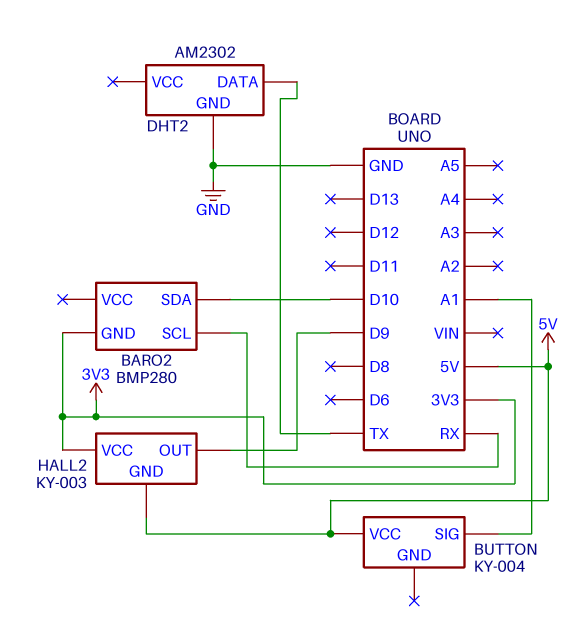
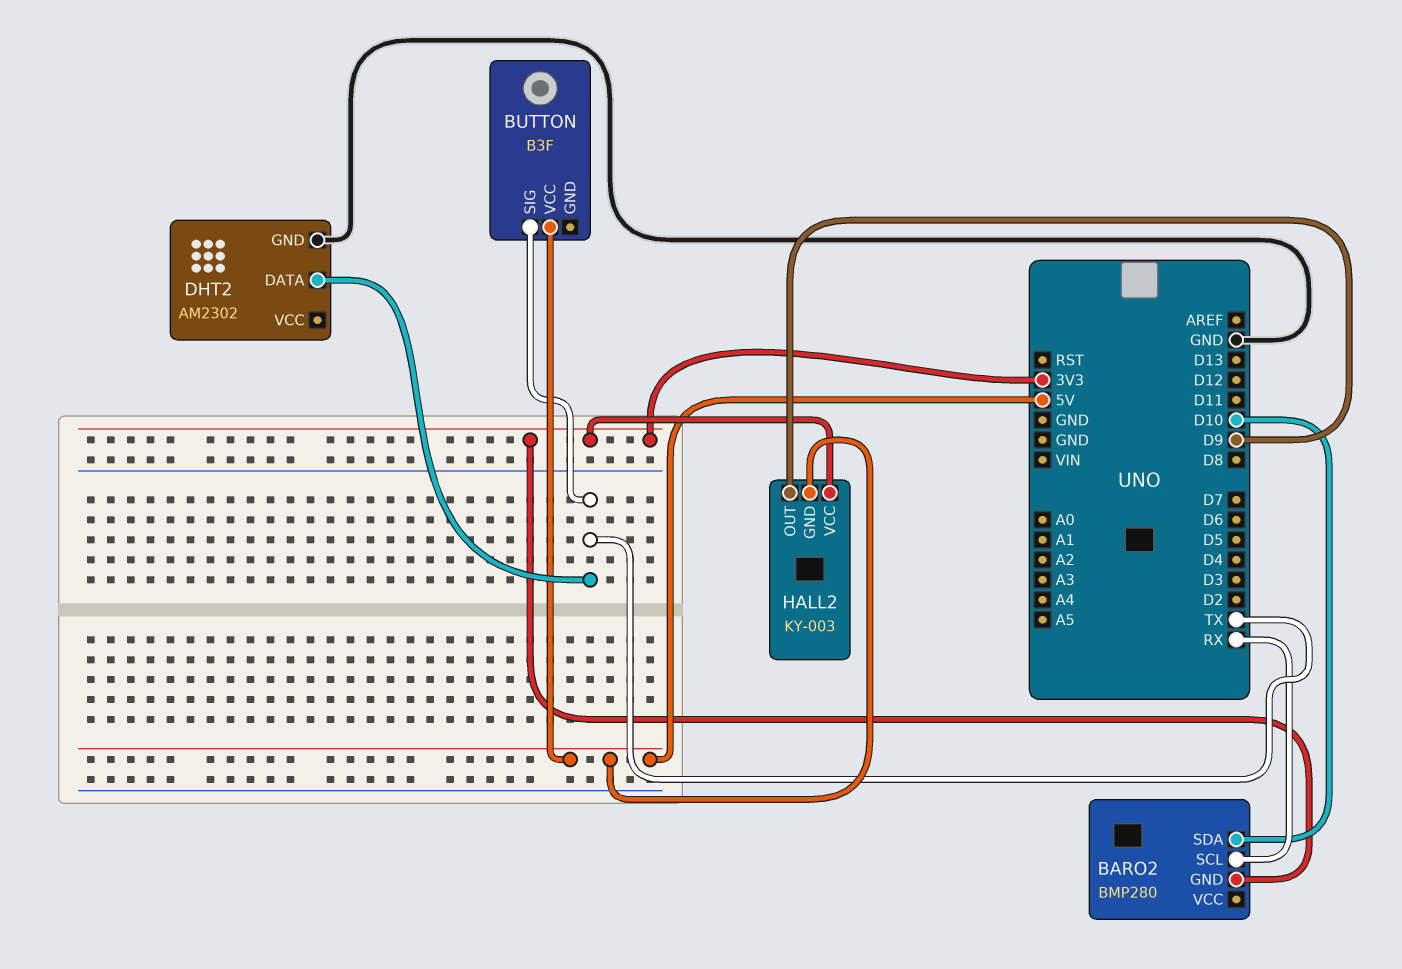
BUTTON: KY-004 -> B3F
BUTTON pin SIG: A1 -> TX

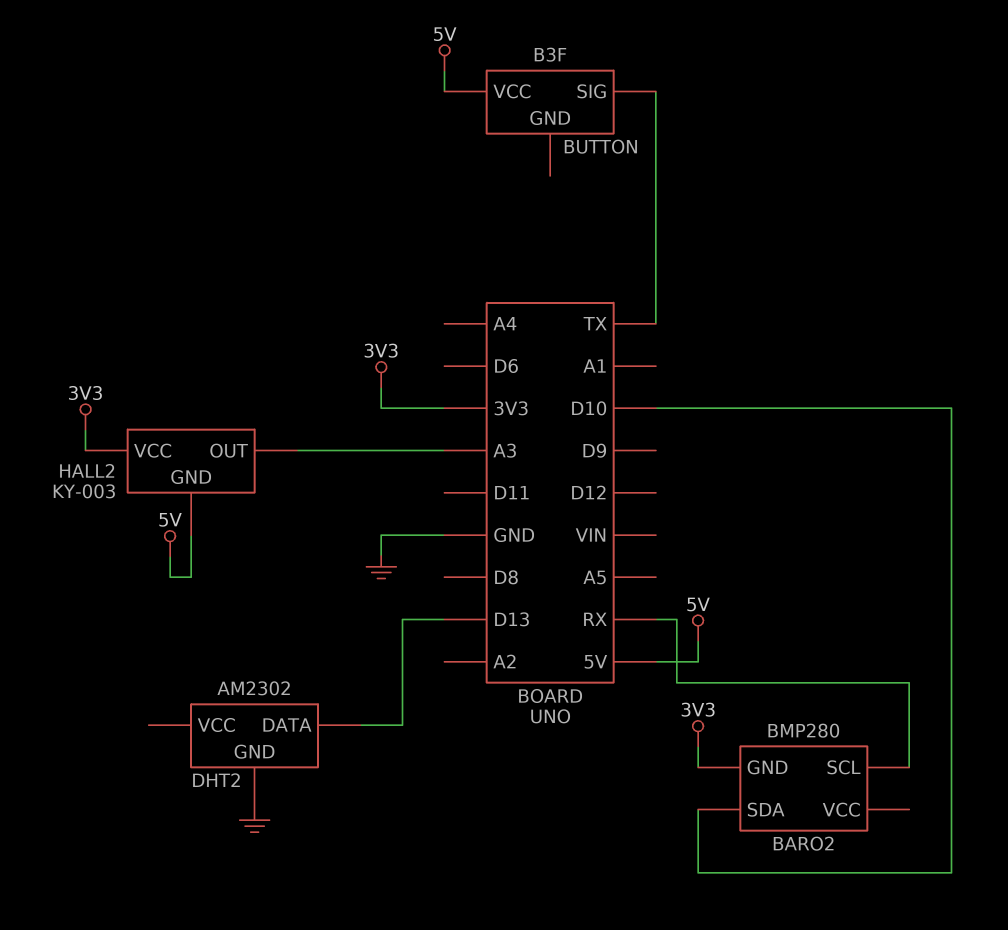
DHT2 pin DATA: TX -> D13
HALL2 pin OUT: D9 -> A3

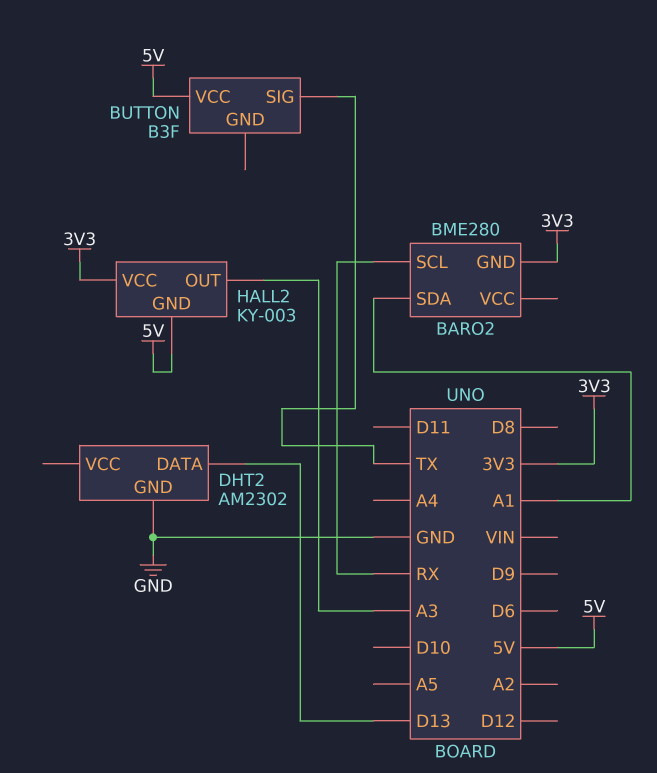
BARO2: BMP280 -> BME280
BARO2 pin SDA: D10 -> A1

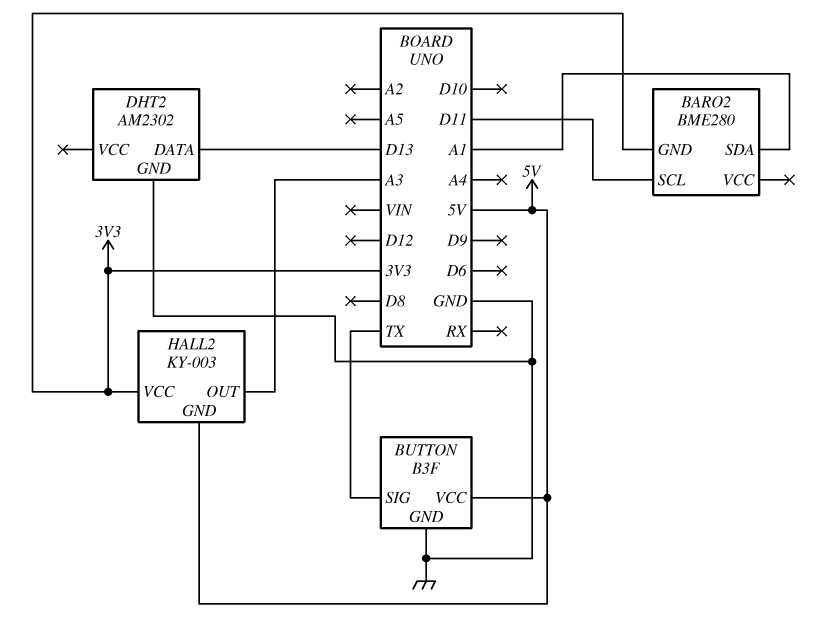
BARO2 pin SCL: RX -> D11
BUTTON pin GND: none -> GND

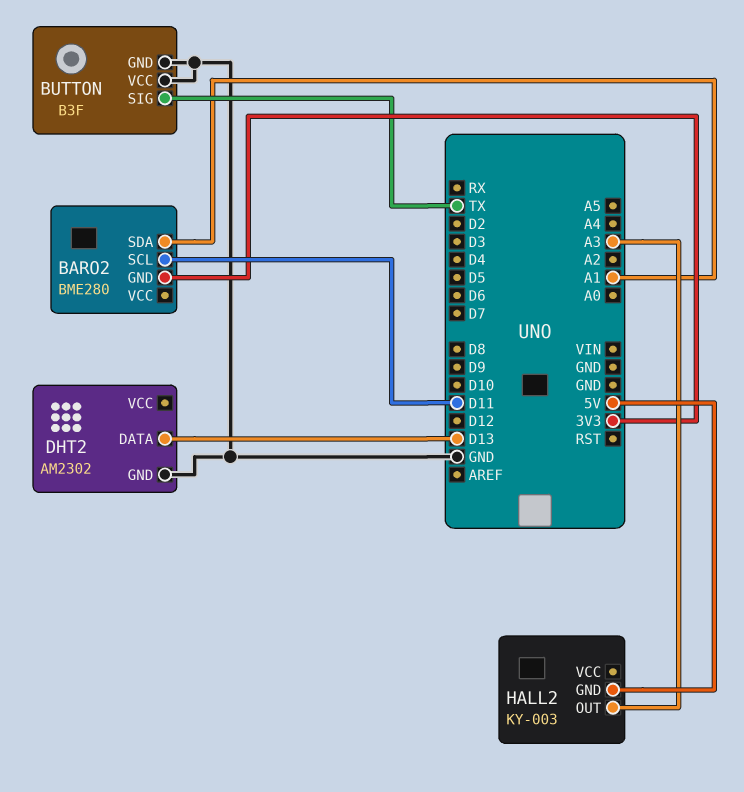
BUTTON pin VCC: 5V -> GND
HALL2 pin VCC: 3V3 -> none

